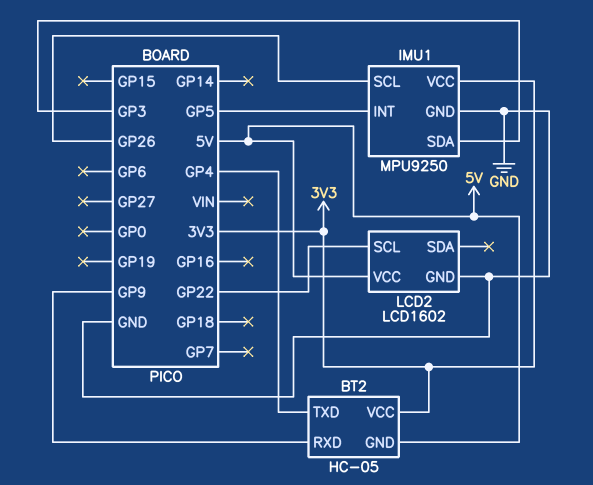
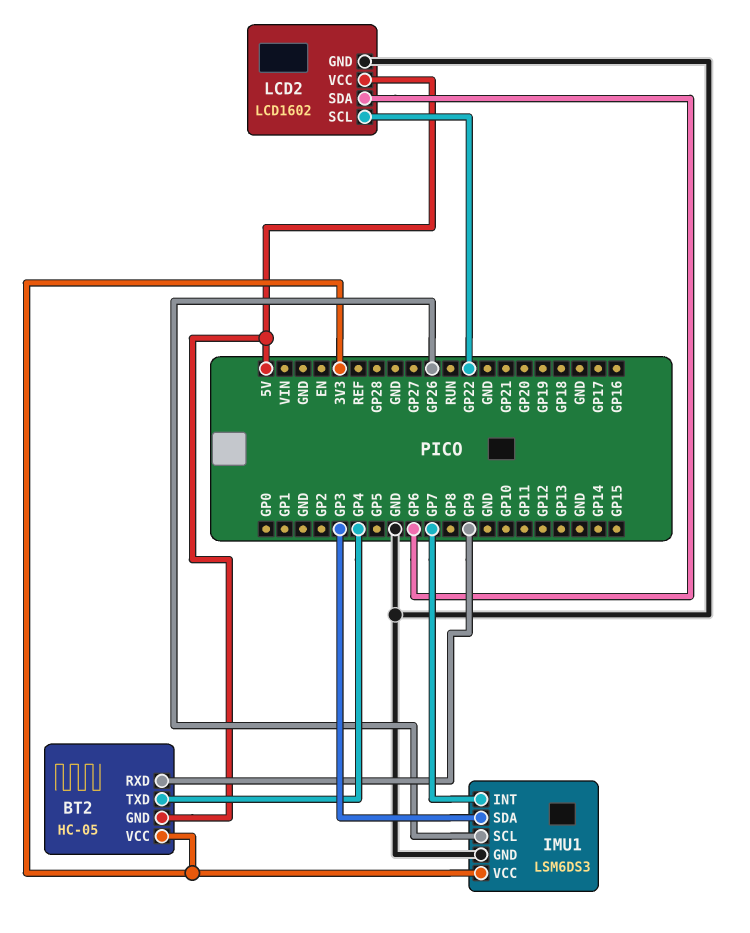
IMU1: MPU9250 -> LSM6DS3
IMU1 pin INT: GP5 -> GP7
LCD2 pin SDA: none -> GP6

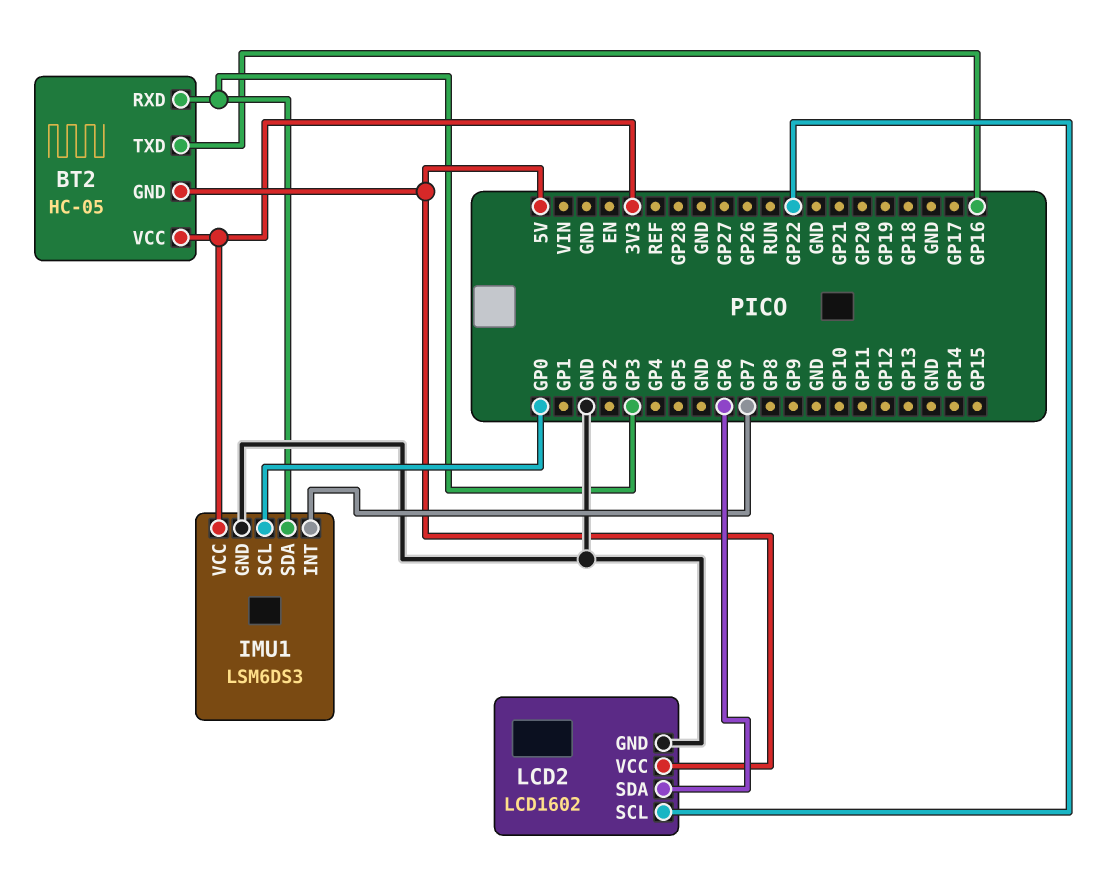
BT2 pin RXD: GP9 -> GP3
BT2 pin TXD: GP4 -> GP16
IMU1 pin SCL: GP26 -> GP0

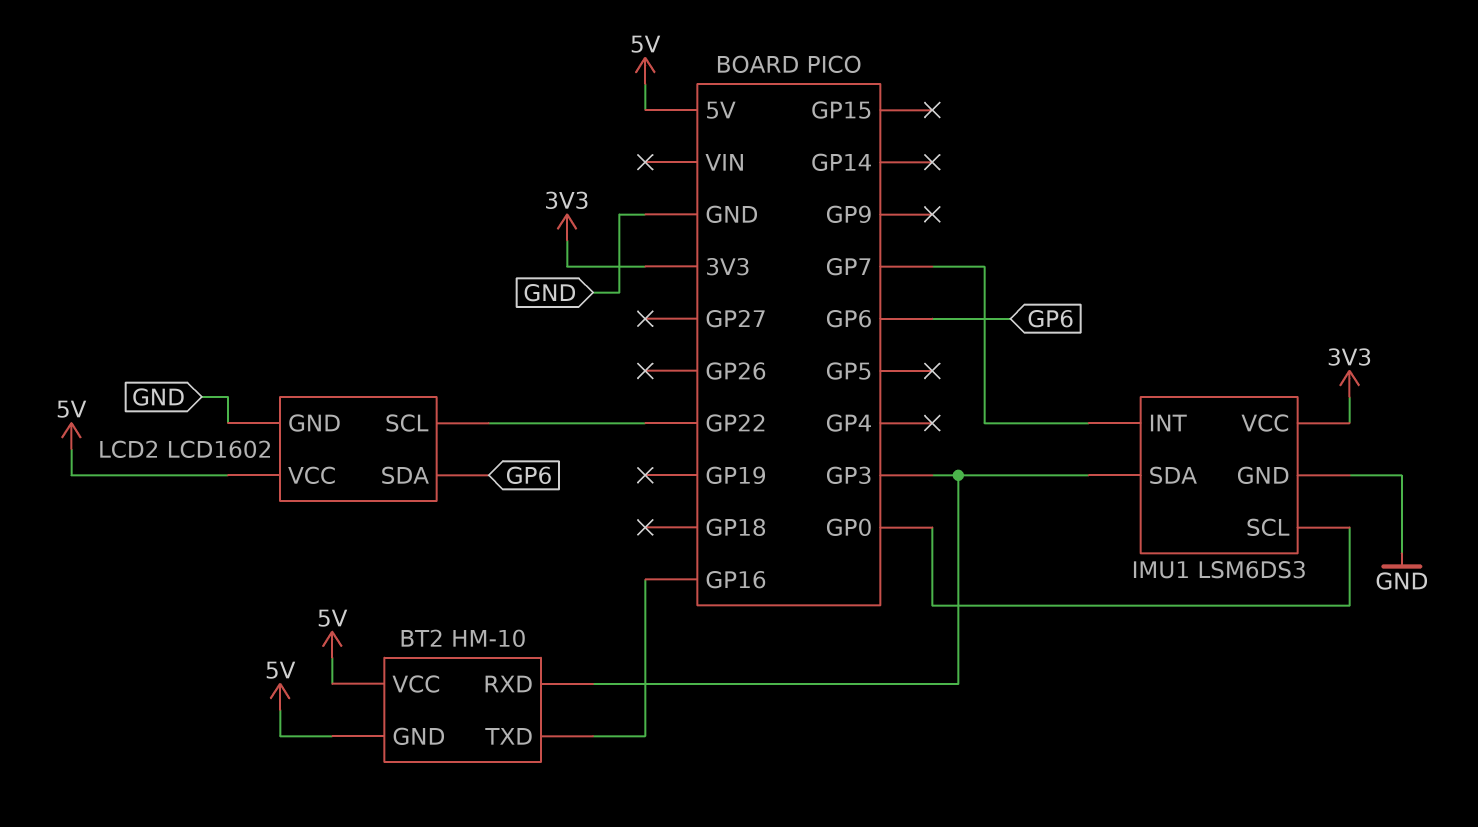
BT2: HC-05 -> HM-10
BT2 pin VCC: 3V3 -> 5V

